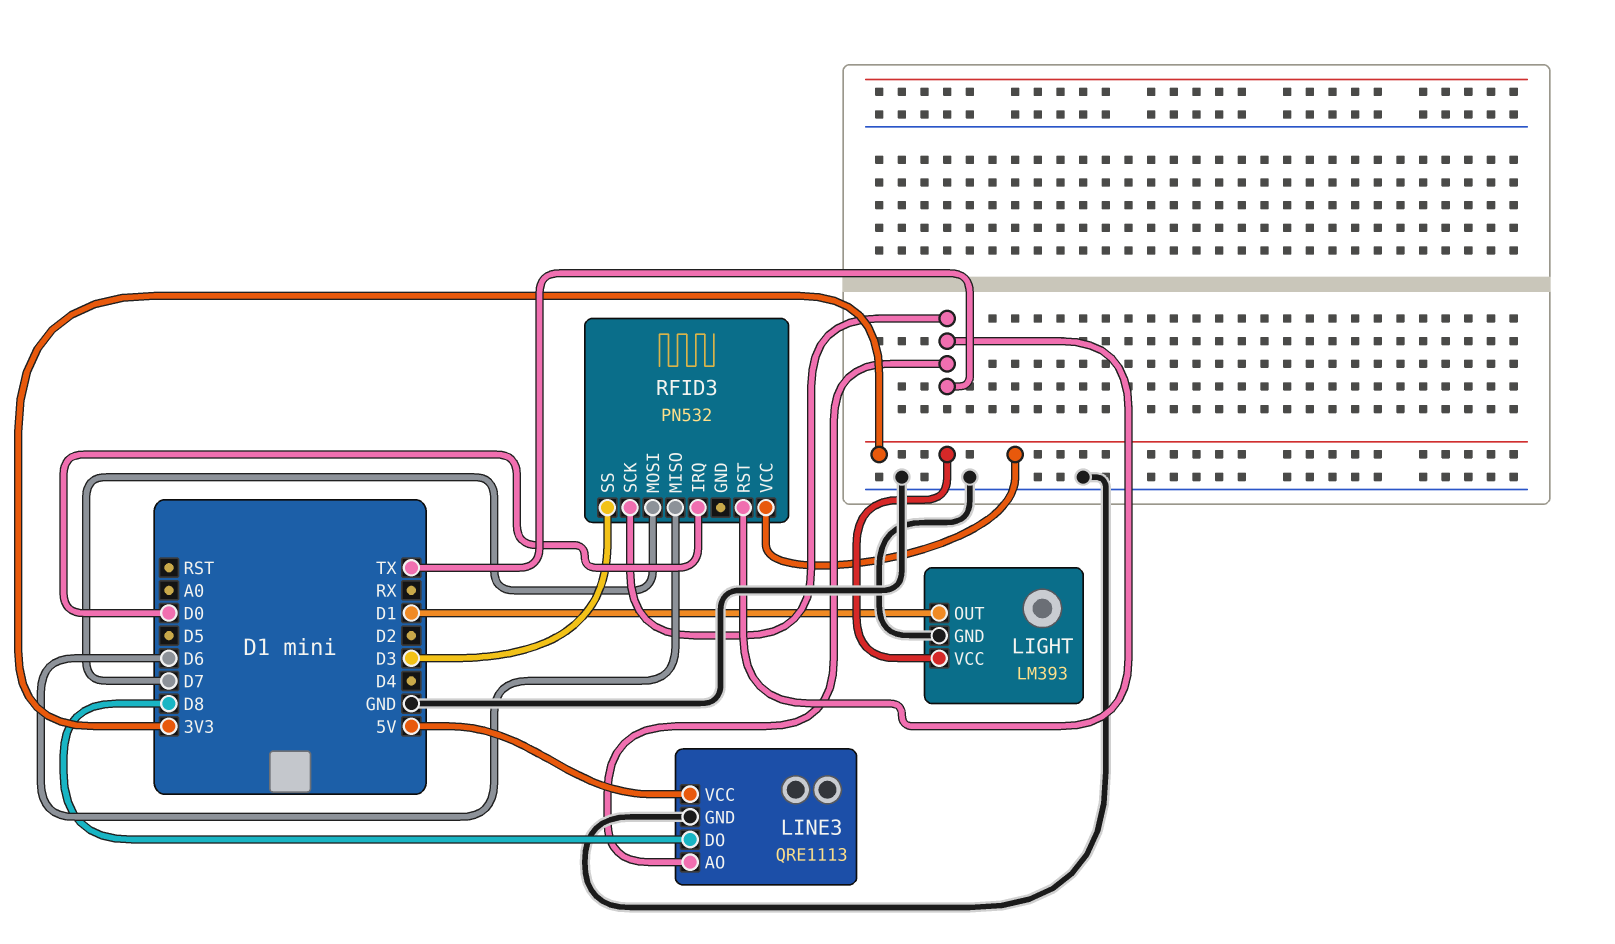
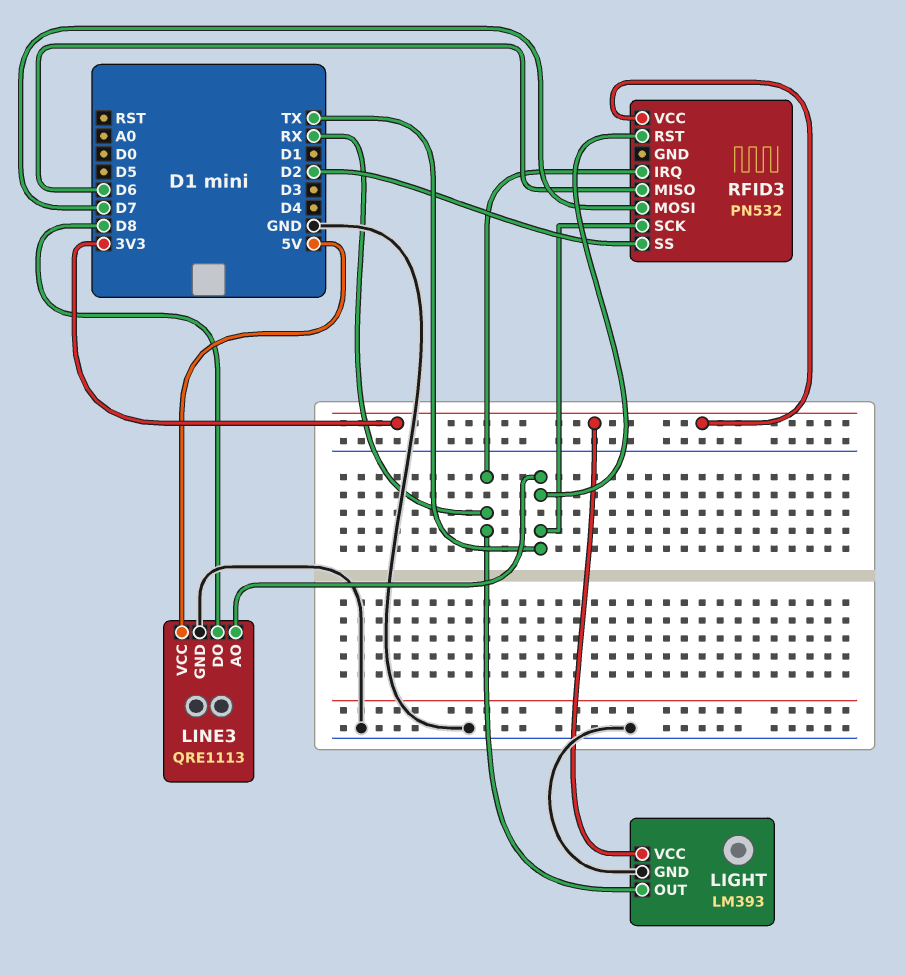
LIGHT pin OUT: D1 -> RX
RFID3 pin IRQ: D0 -> RX
RFID3 pin SS: D3 -> D2

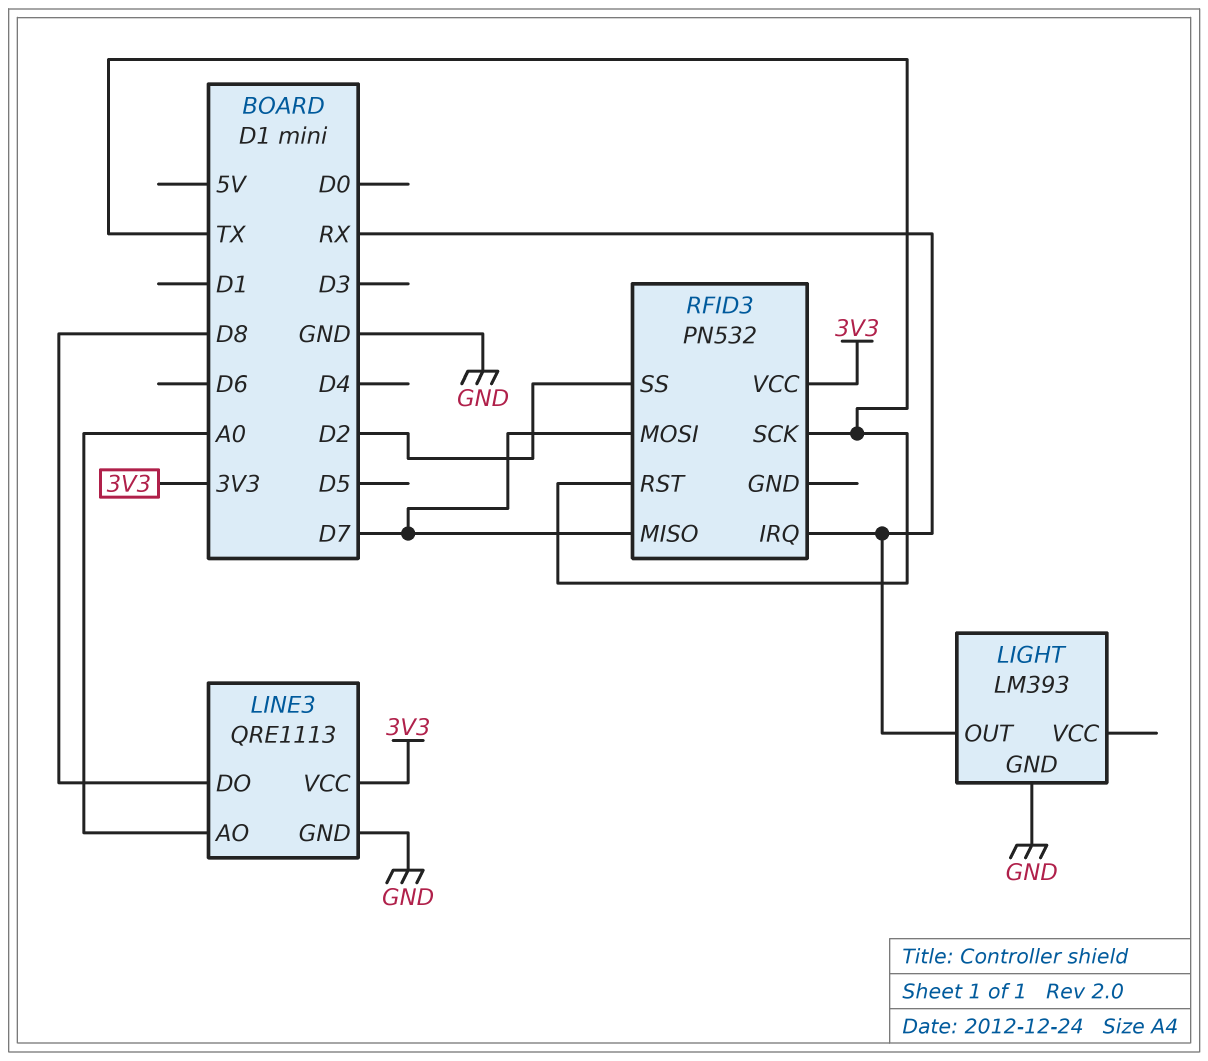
LIGHT pin VCC: 3V3 -> none
LINE3 pin AO: TX -> A0
LINE3 pin VCC: 5V -> 3V3
RFID3 pin MISO: D6 -> D7

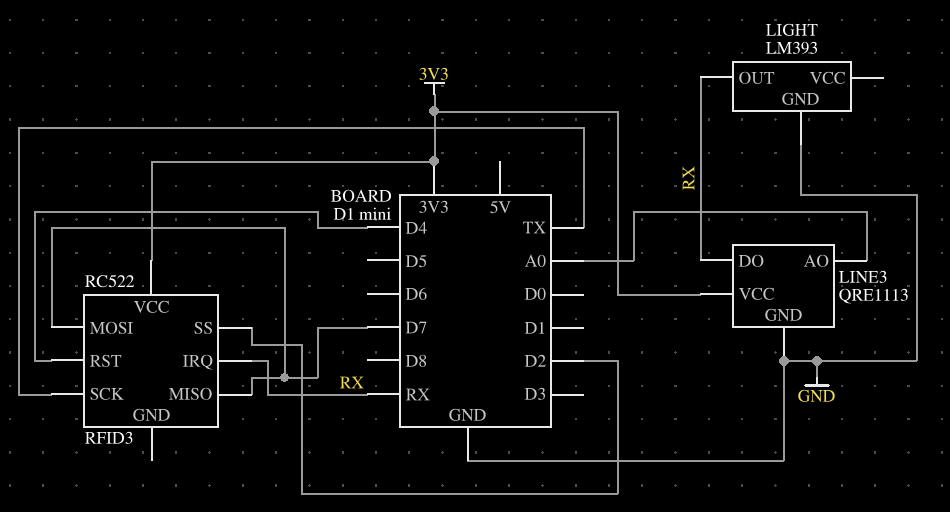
LINE3 pin DO: D8 -> RX
RFID3: PN532 -> RC522
RFID3 pin RST: TX -> D4

